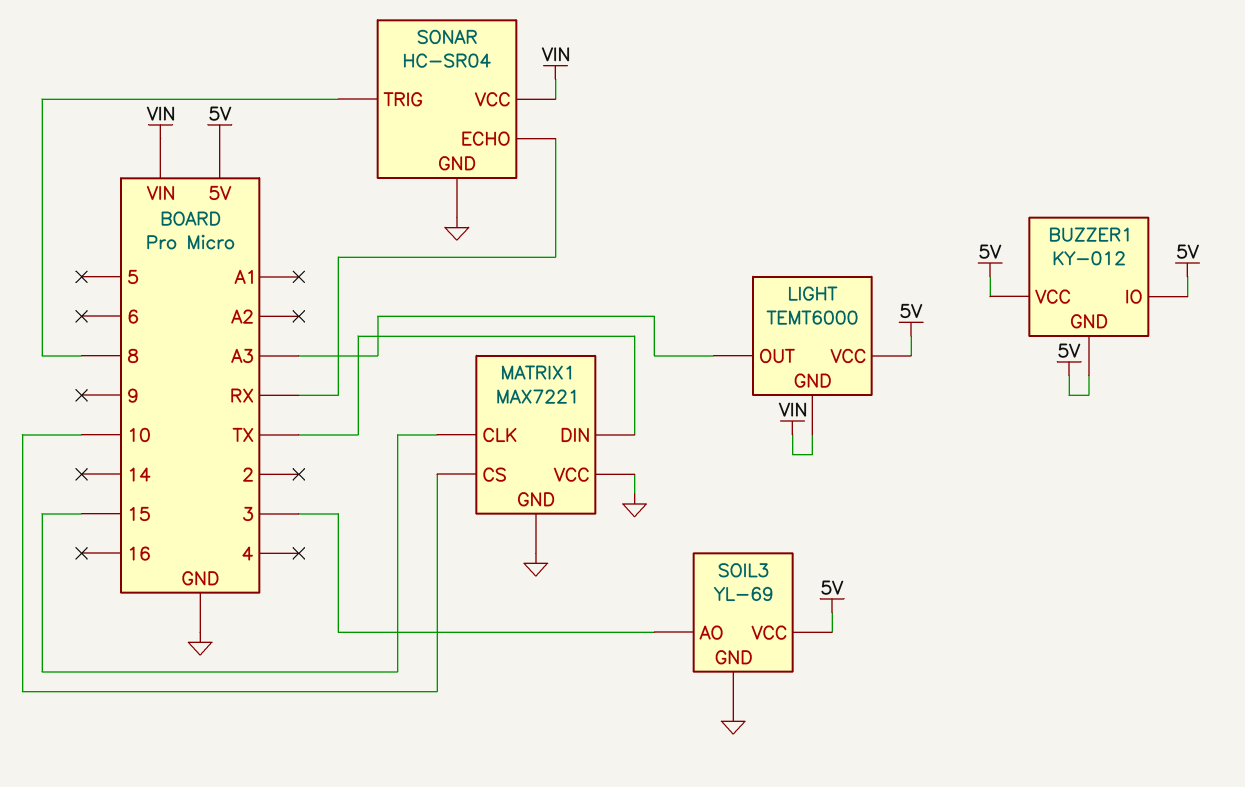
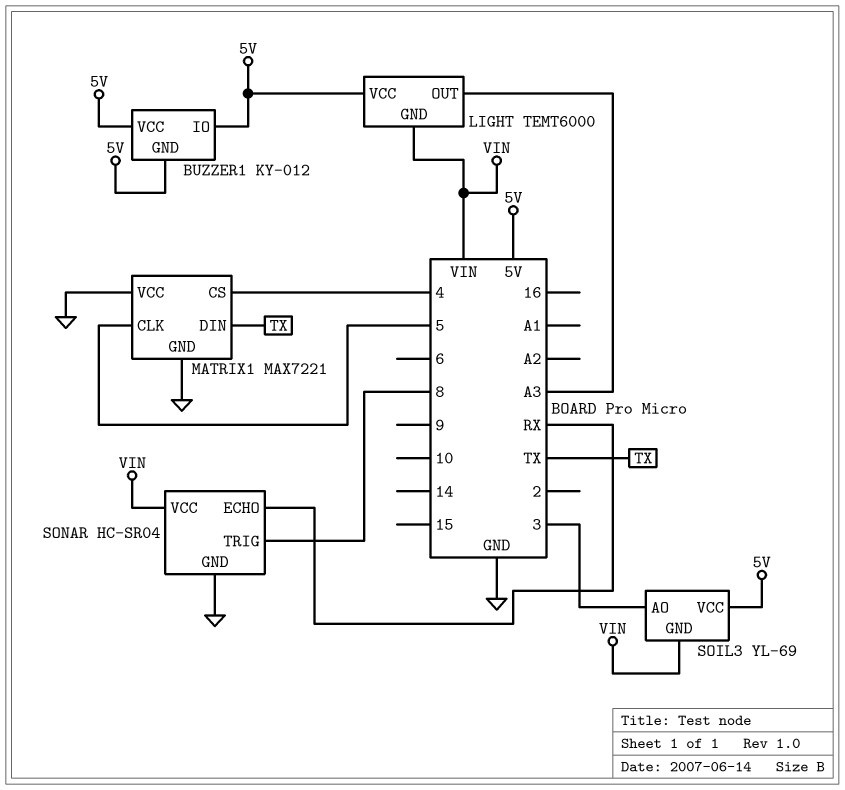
MATRIX1 pin CLK: 15 -> 5
MATRIX1 pin CS: 10 -> 4
SOIL3 pin GND: GND -> VIN

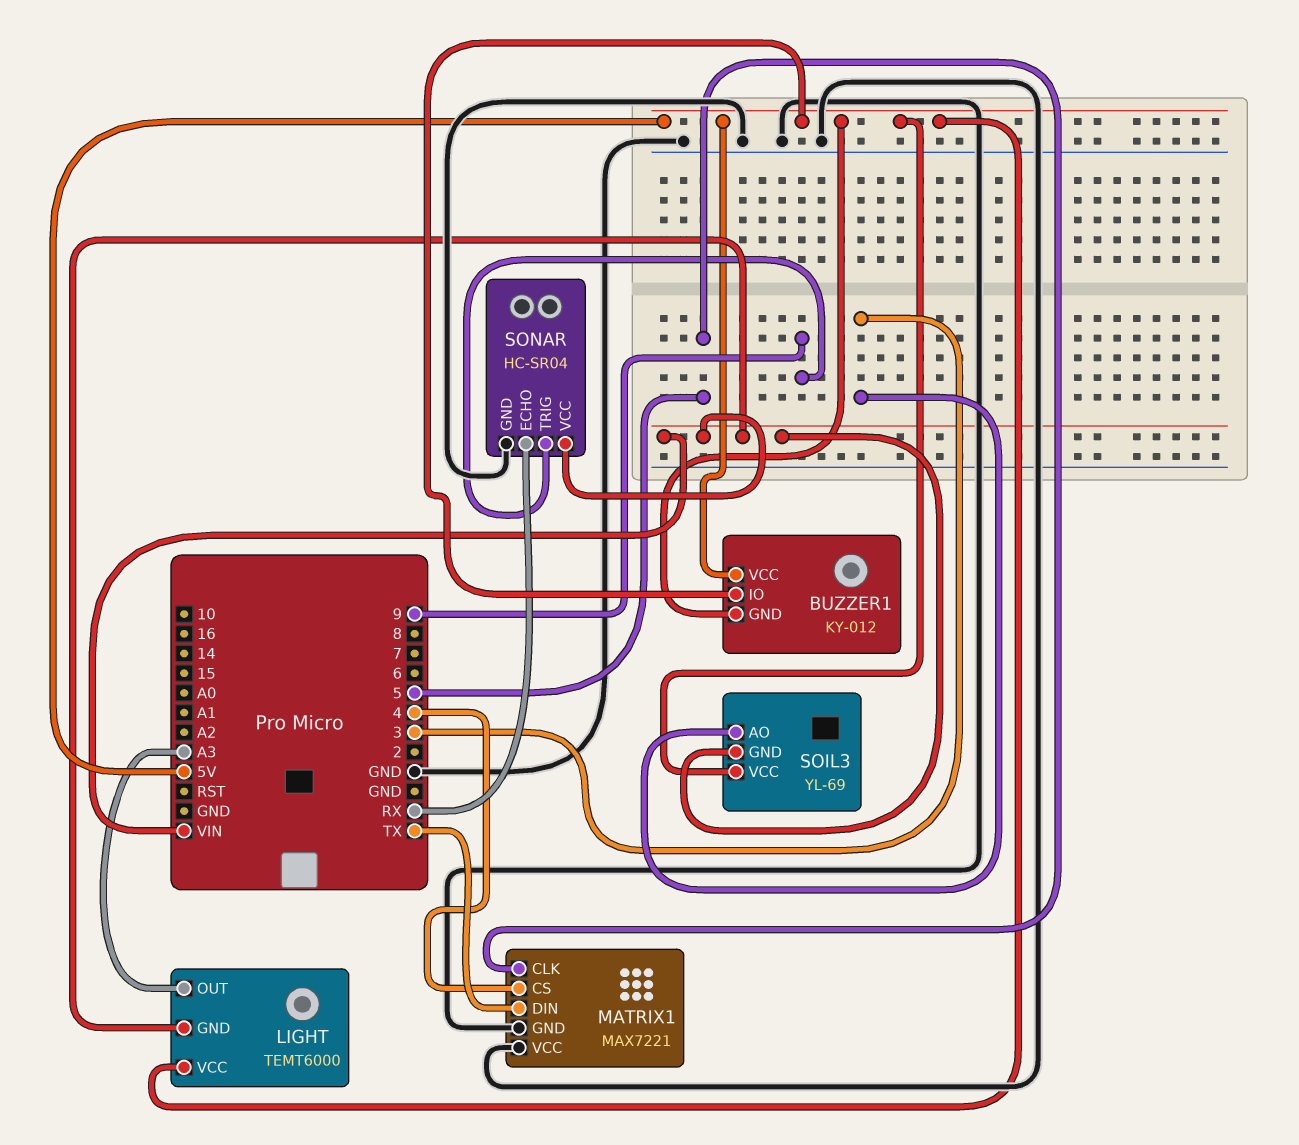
SONAR pin TRIG: 8 -> 9

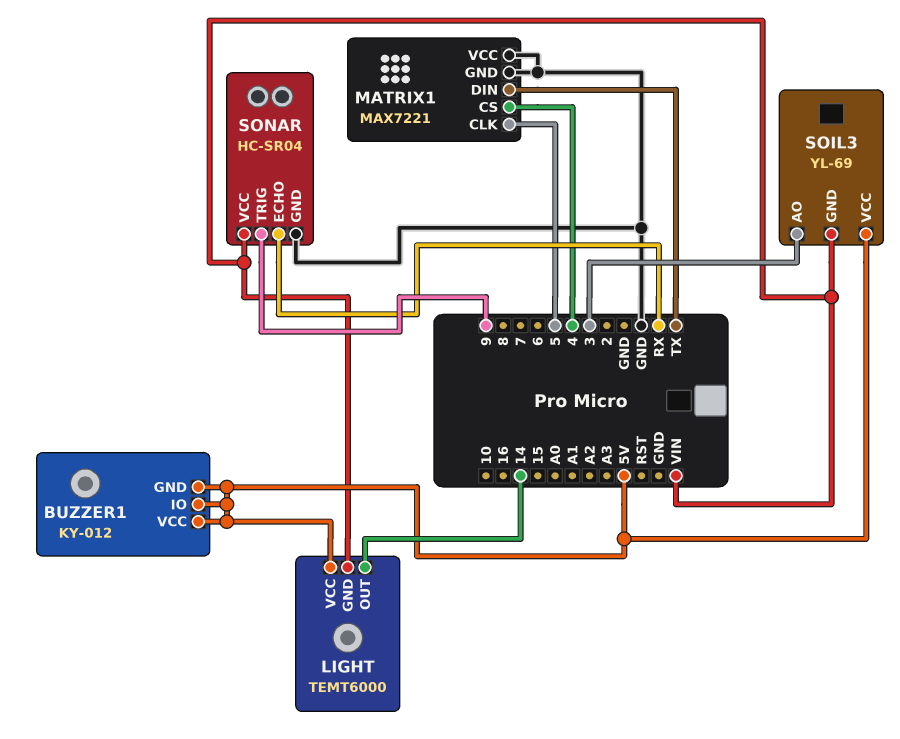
LIGHT pin OUT: A3 -> 14

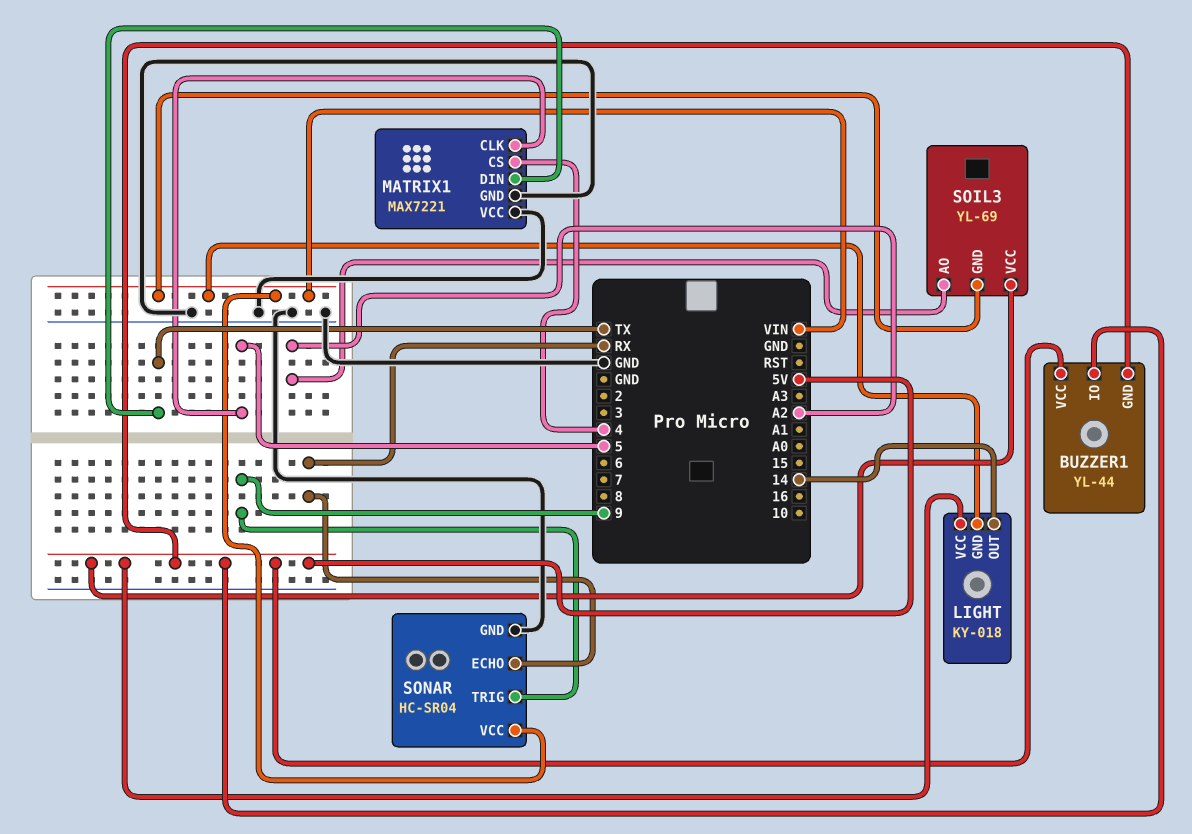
BUZZER1: KY-012 -> YL-44
LIGHT: TEMT6000 -> KY-018
SOIL3 pin AO: 3 -> A2

